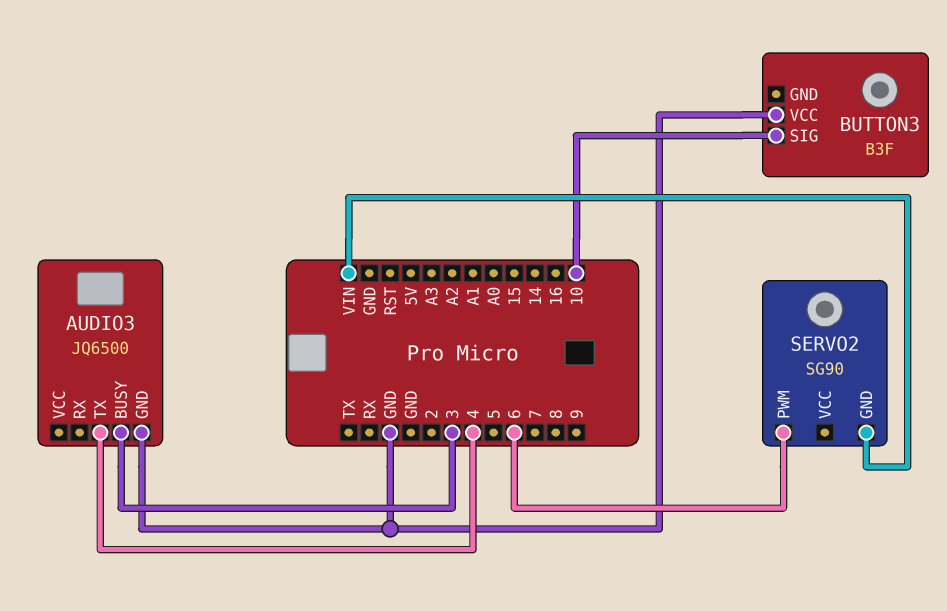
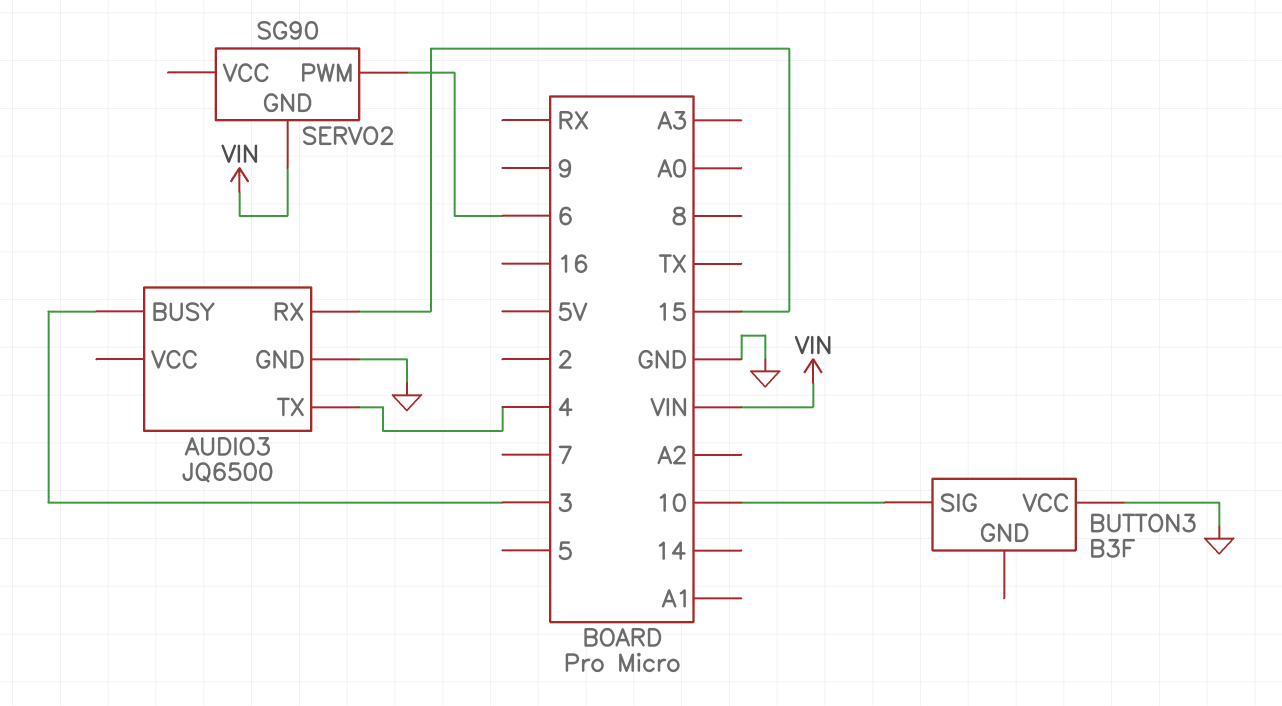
AUDIO3 pin RX: none -> 15

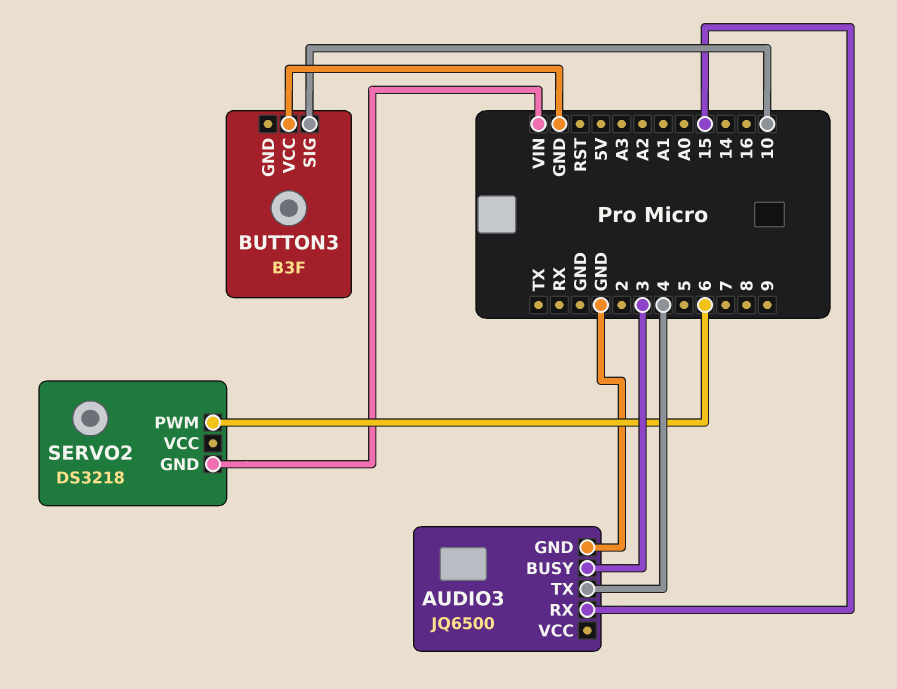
SERVO2: SG90 -> DS3218

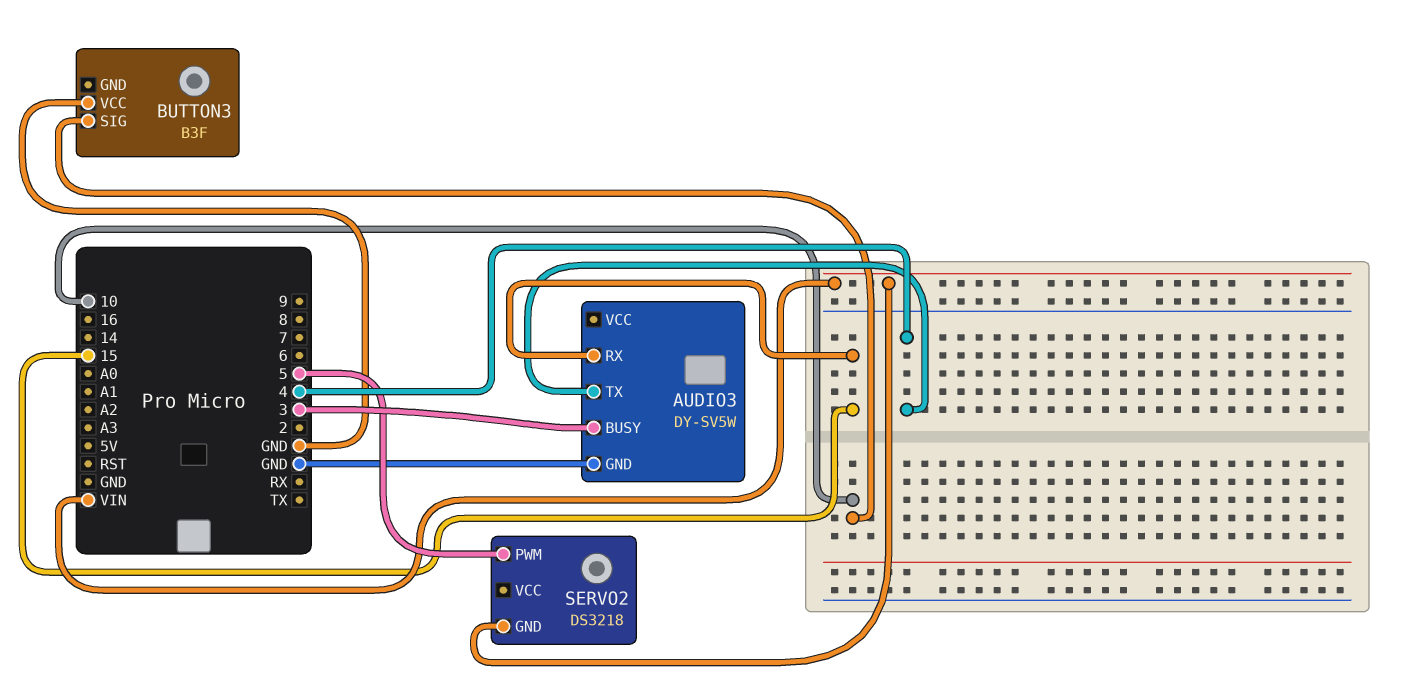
AUDIO3: JQ6500 -> DY-SV5W
SERVO2 pin PWM: 6 -> 5

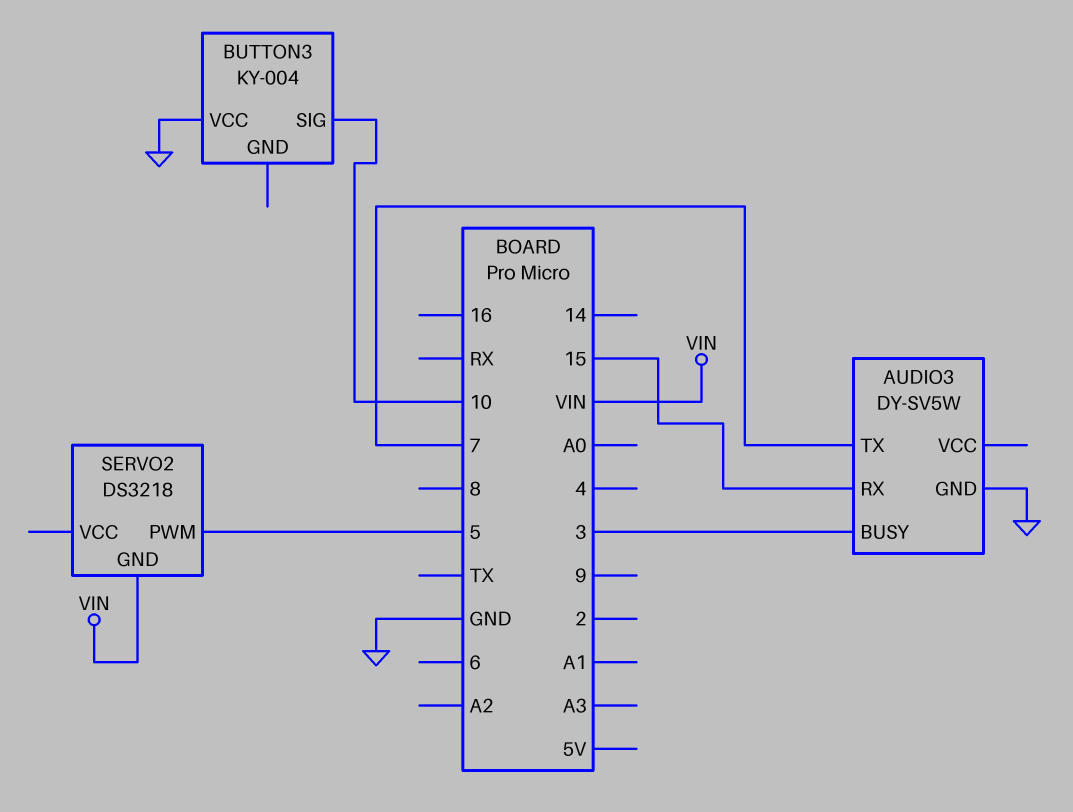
AUDIO3 pin TX: 4 -> 7
BUTTON3: B3F -> KY-004

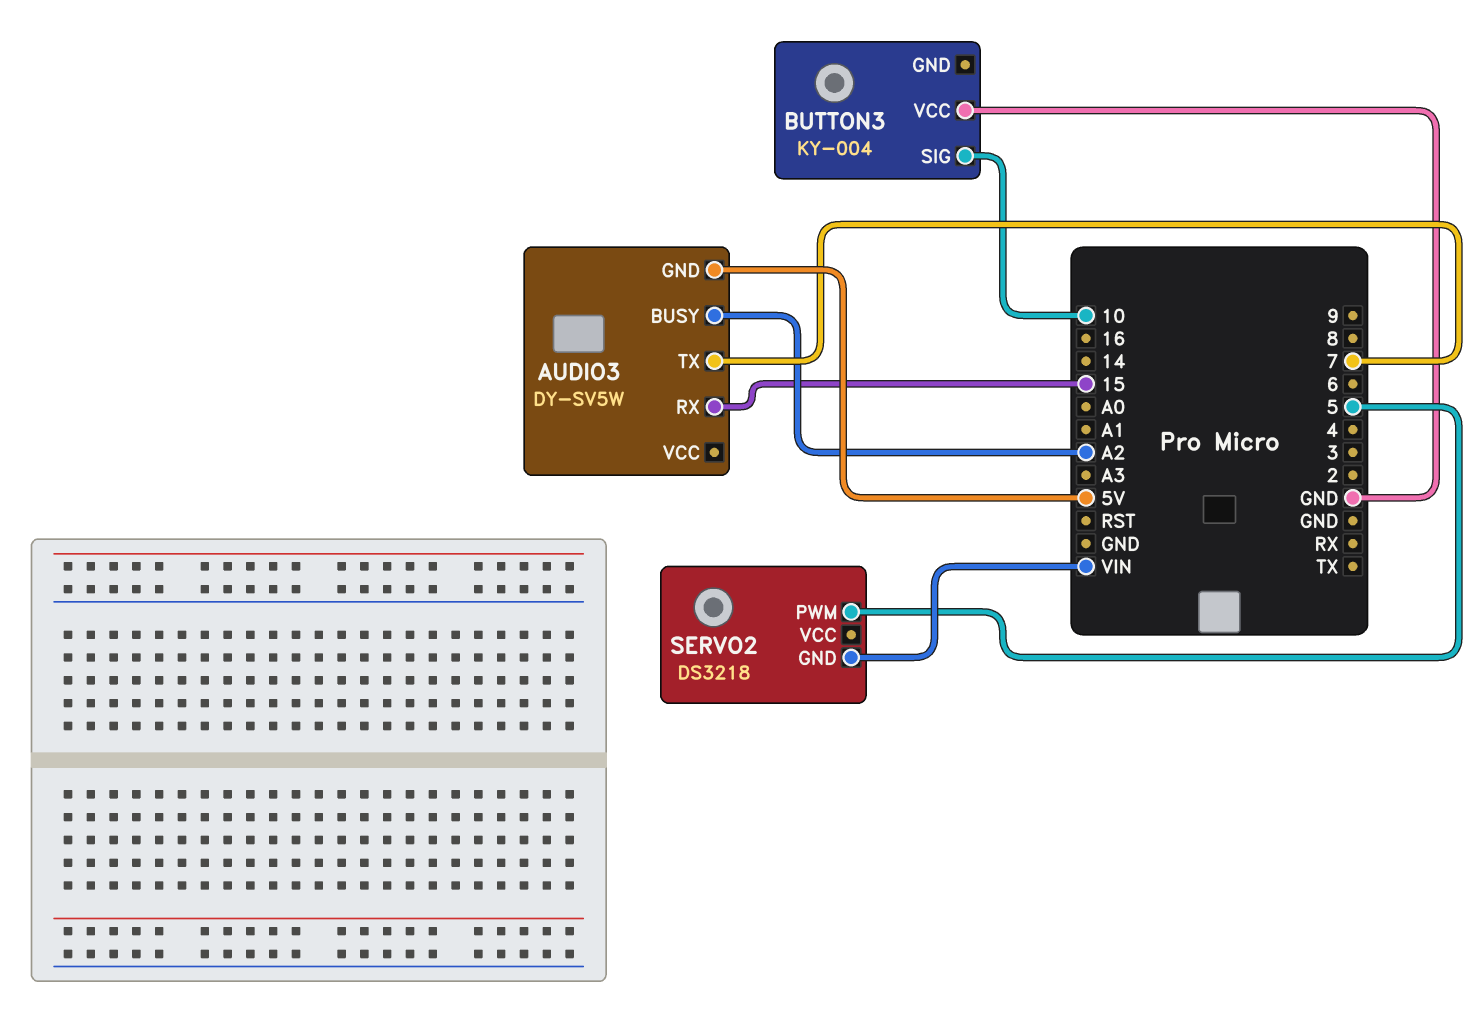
AUDIO3 pin BUSY: 3 -> A2
AUDIO3 pin GND: GND -> 5V

